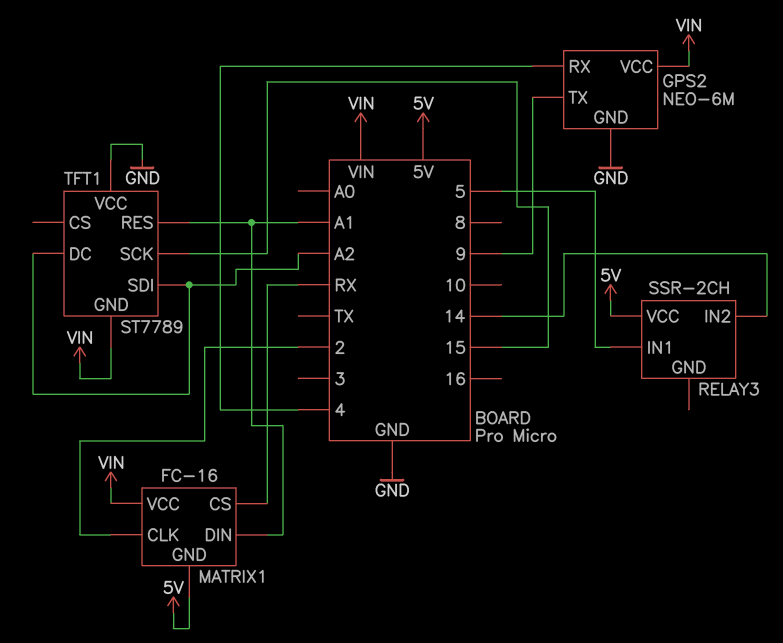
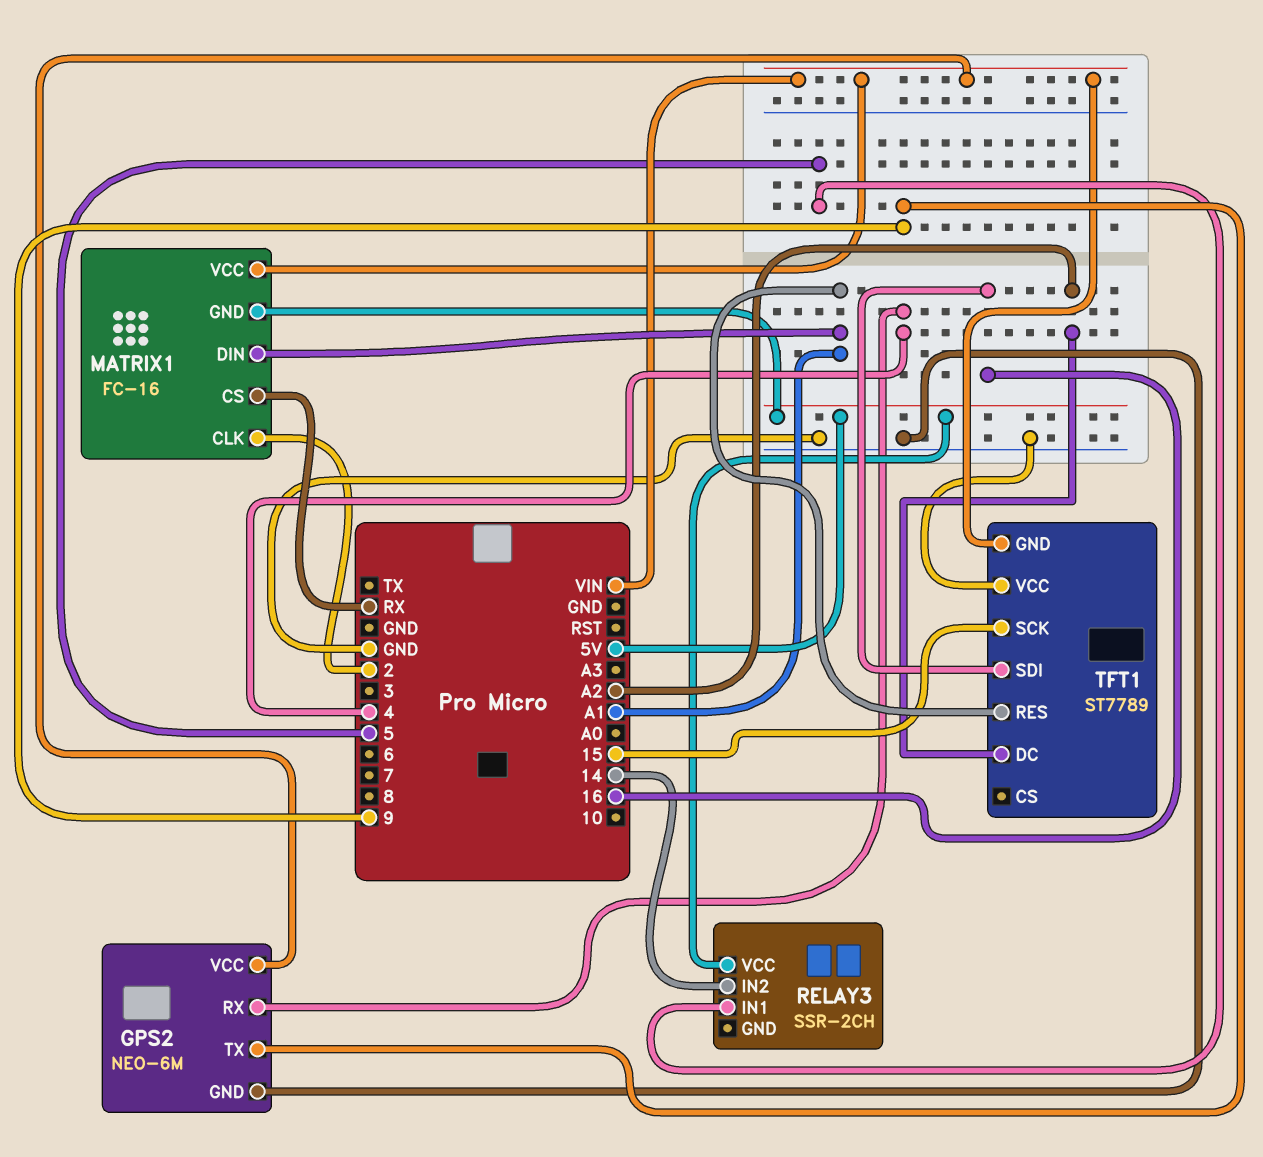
TFT1 pin SDI: A2 -> 16

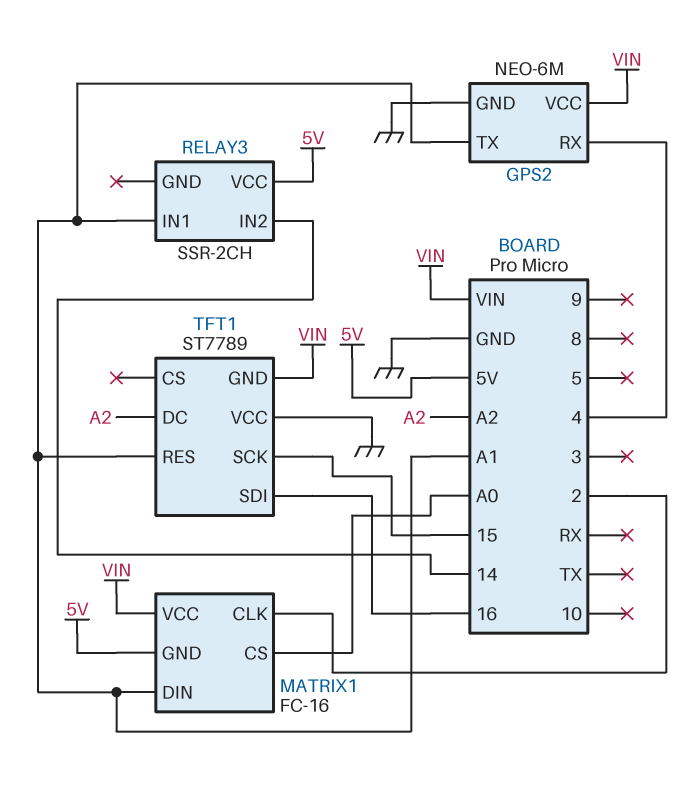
GPS2 pin TX: 9 -> A1
MATRIX1 pin CS: RX -> A0
RELAY3 pin IN1: 5 -> A1

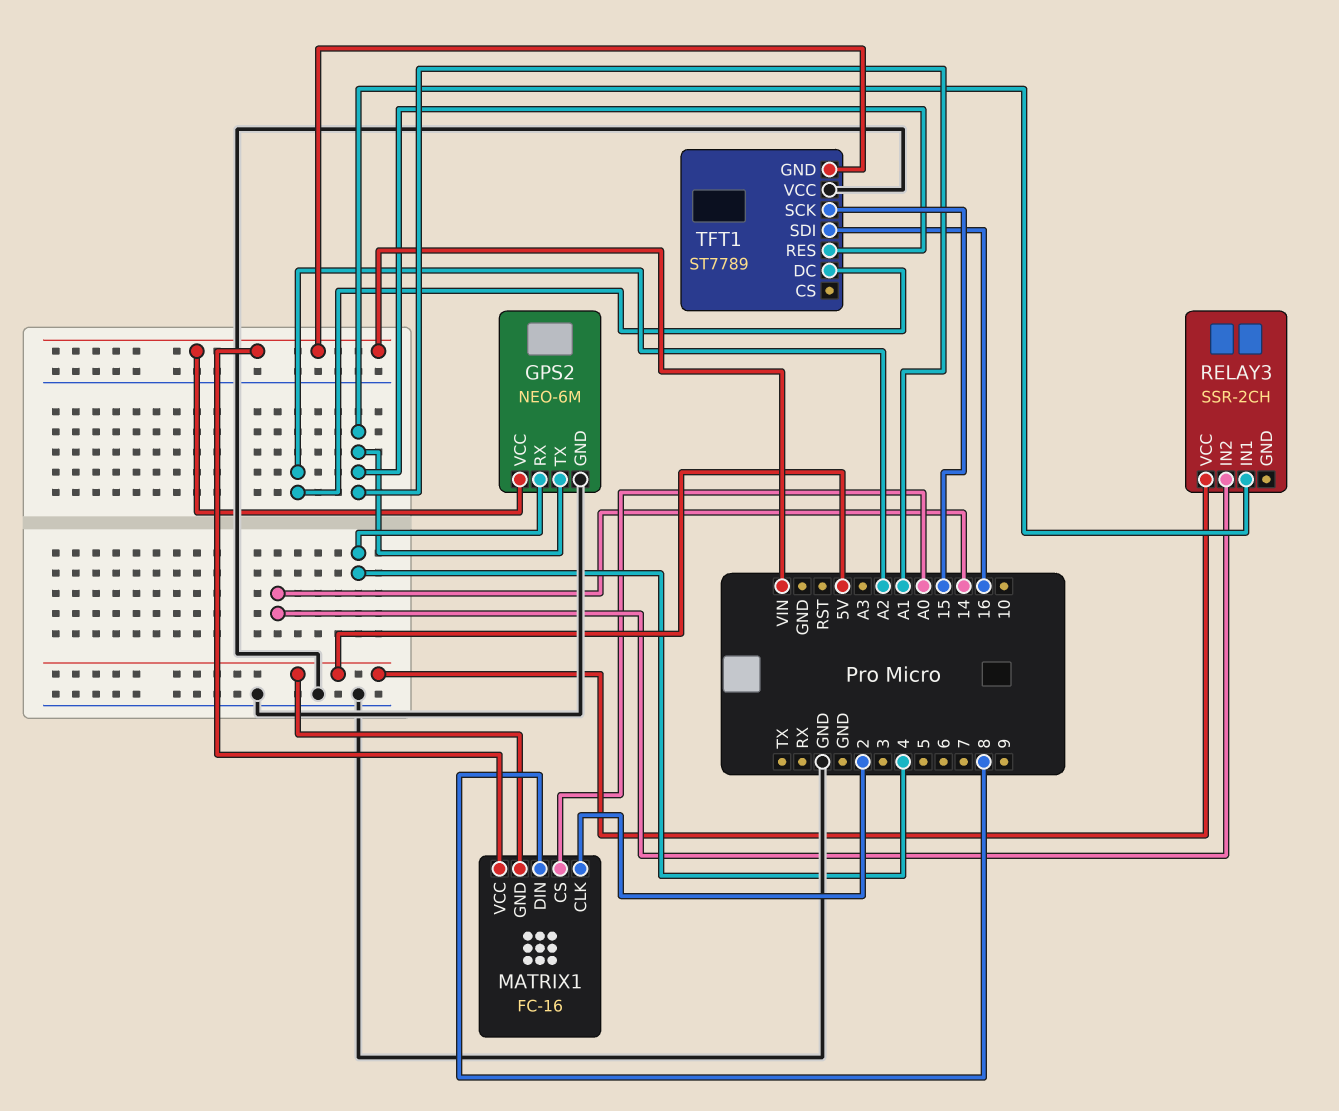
MATRIX1 pin DIN: A1 -> 8

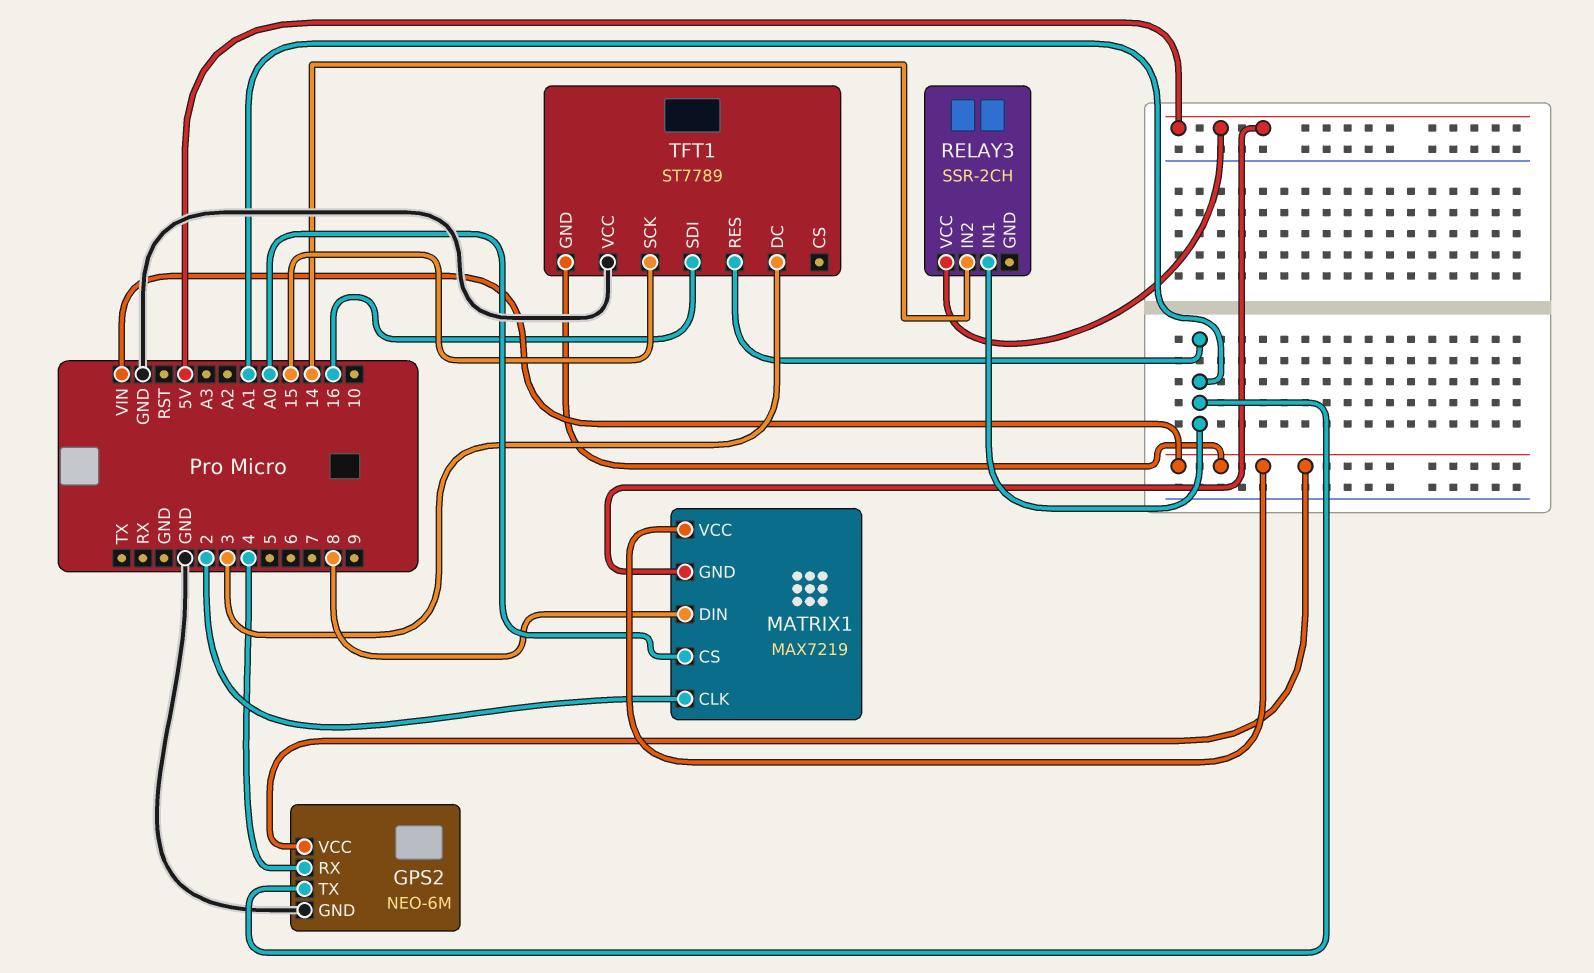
MATRIX1: FC-16 -> MAX7219
TFT1 pin DC: A2 -> 3

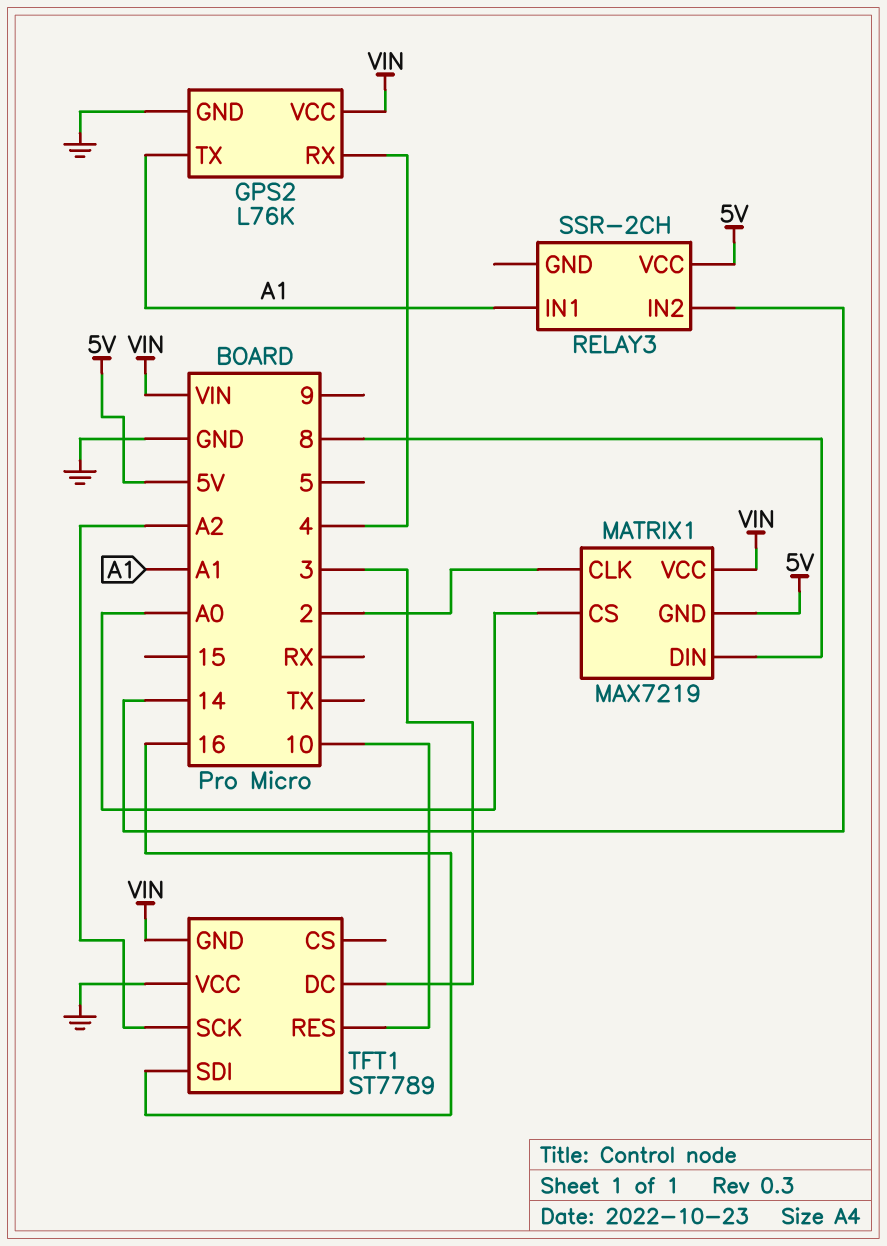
GPS2: NEO-6M -> L76K
TFT1 pin RES: A1 -> 10
TFT1 pin SCK: 15 -> A2

